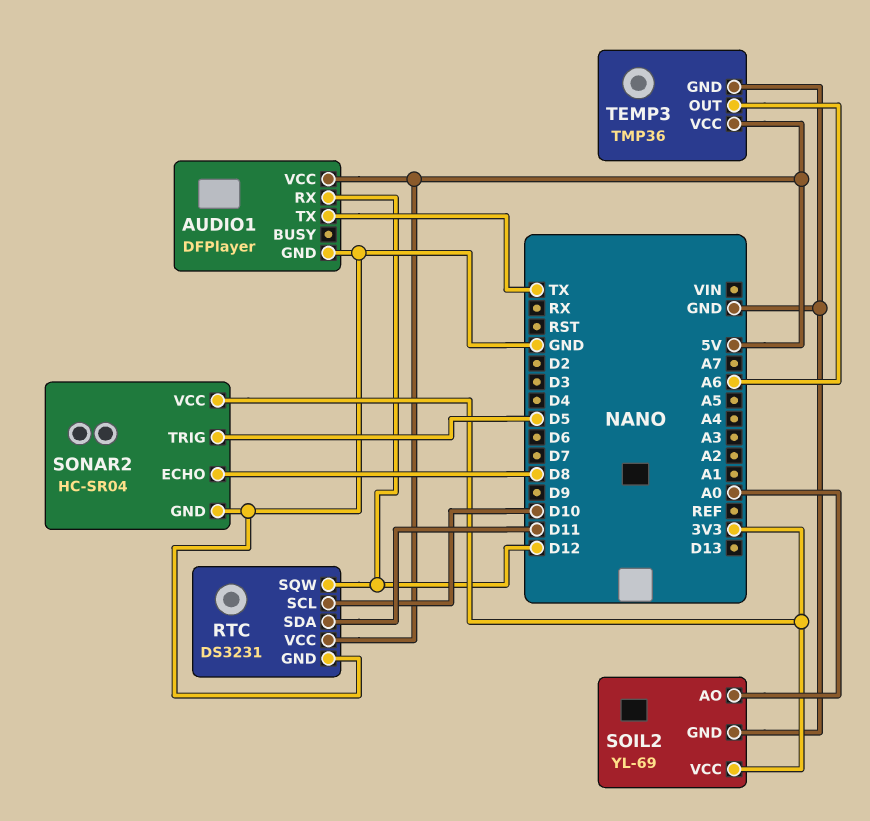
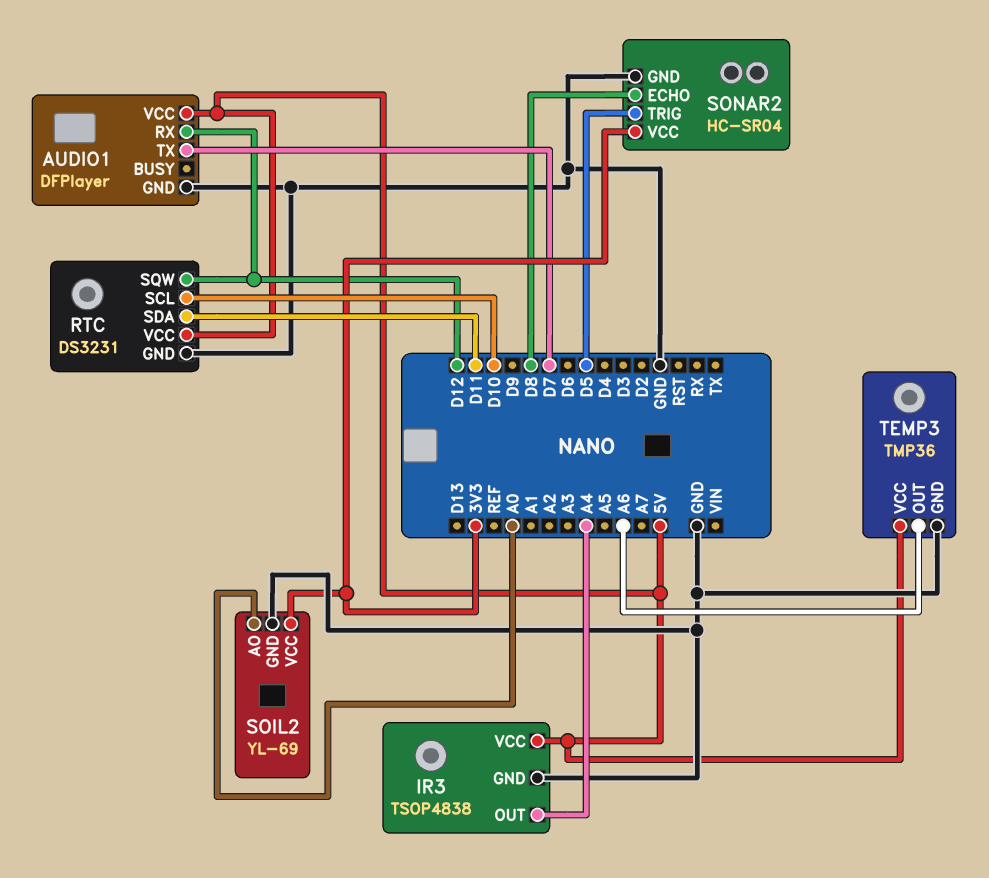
AUDIO1 pin TX: TX -> D7
IR3: none -> TSOP4838
IR3 pin GND: none -> GND
IR3 pin OUT: none -> A4
IR3 pin VCC: none -> 5V

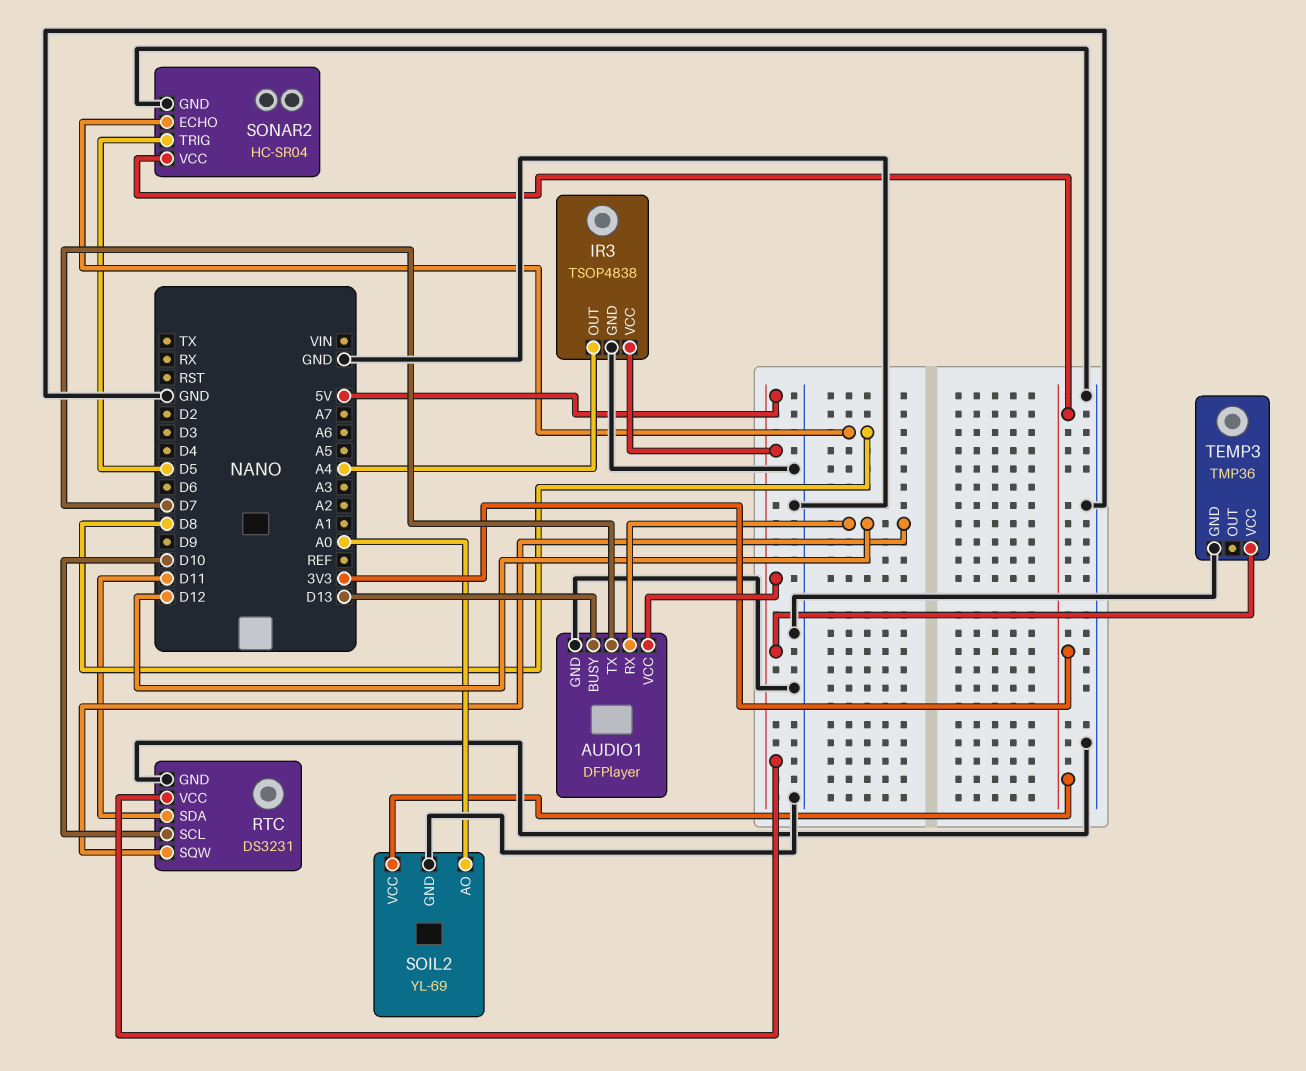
AUDIO1 pin BUSY: none -> D13
TEMP3 pin OUT: A6 -> none

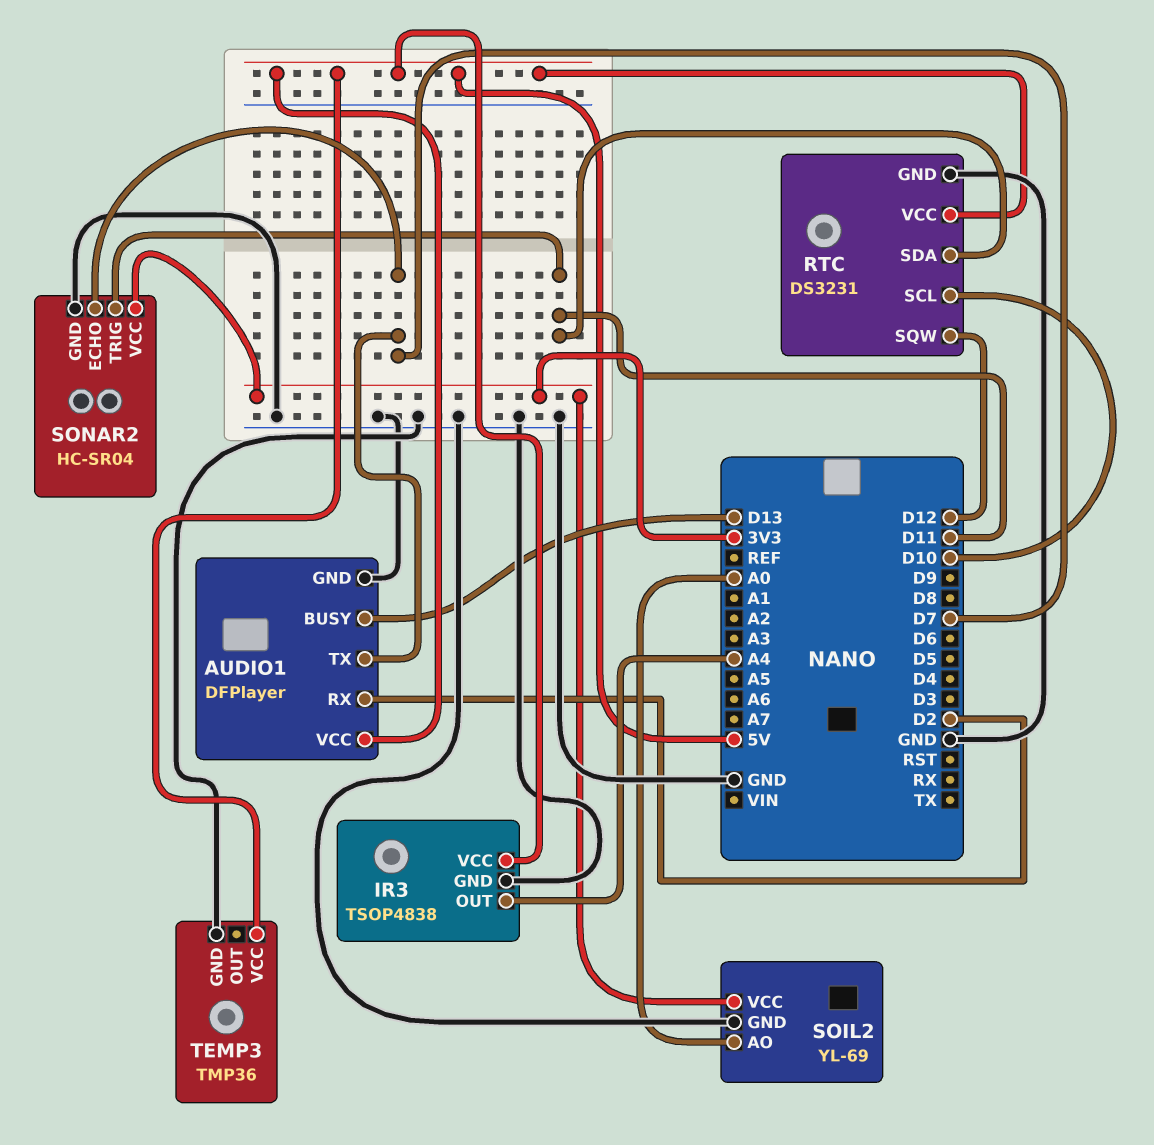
AUDIO1 pin RX: D12 -> D2
SONAR2 pin ECHO: D8 -> D7
SONAR2 pin TRIG: D5 -> D11

